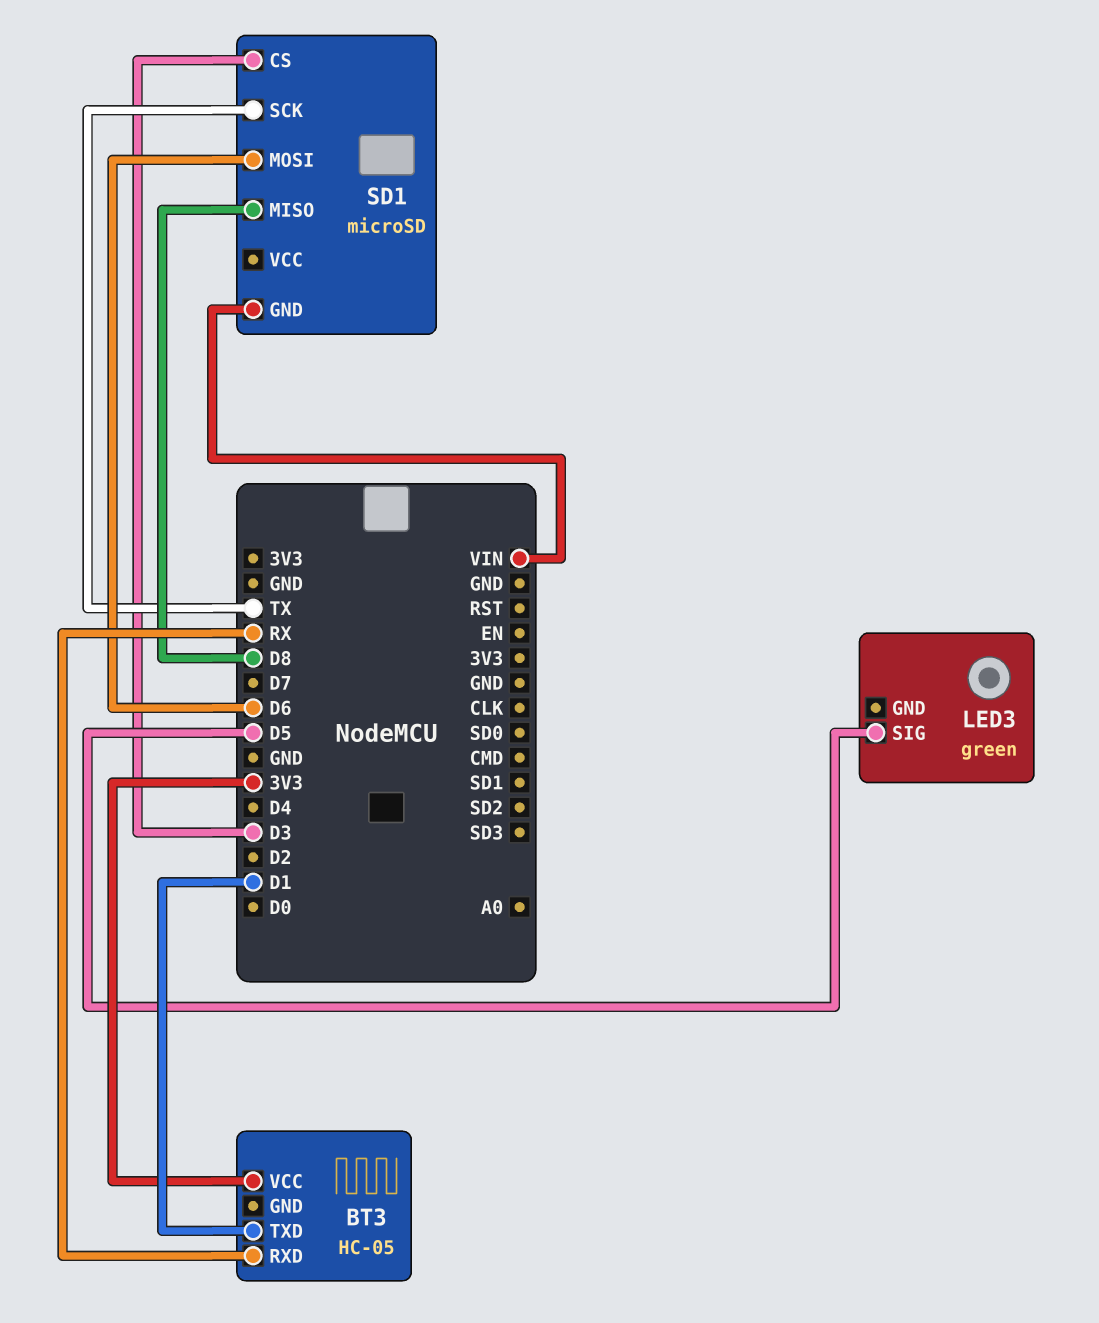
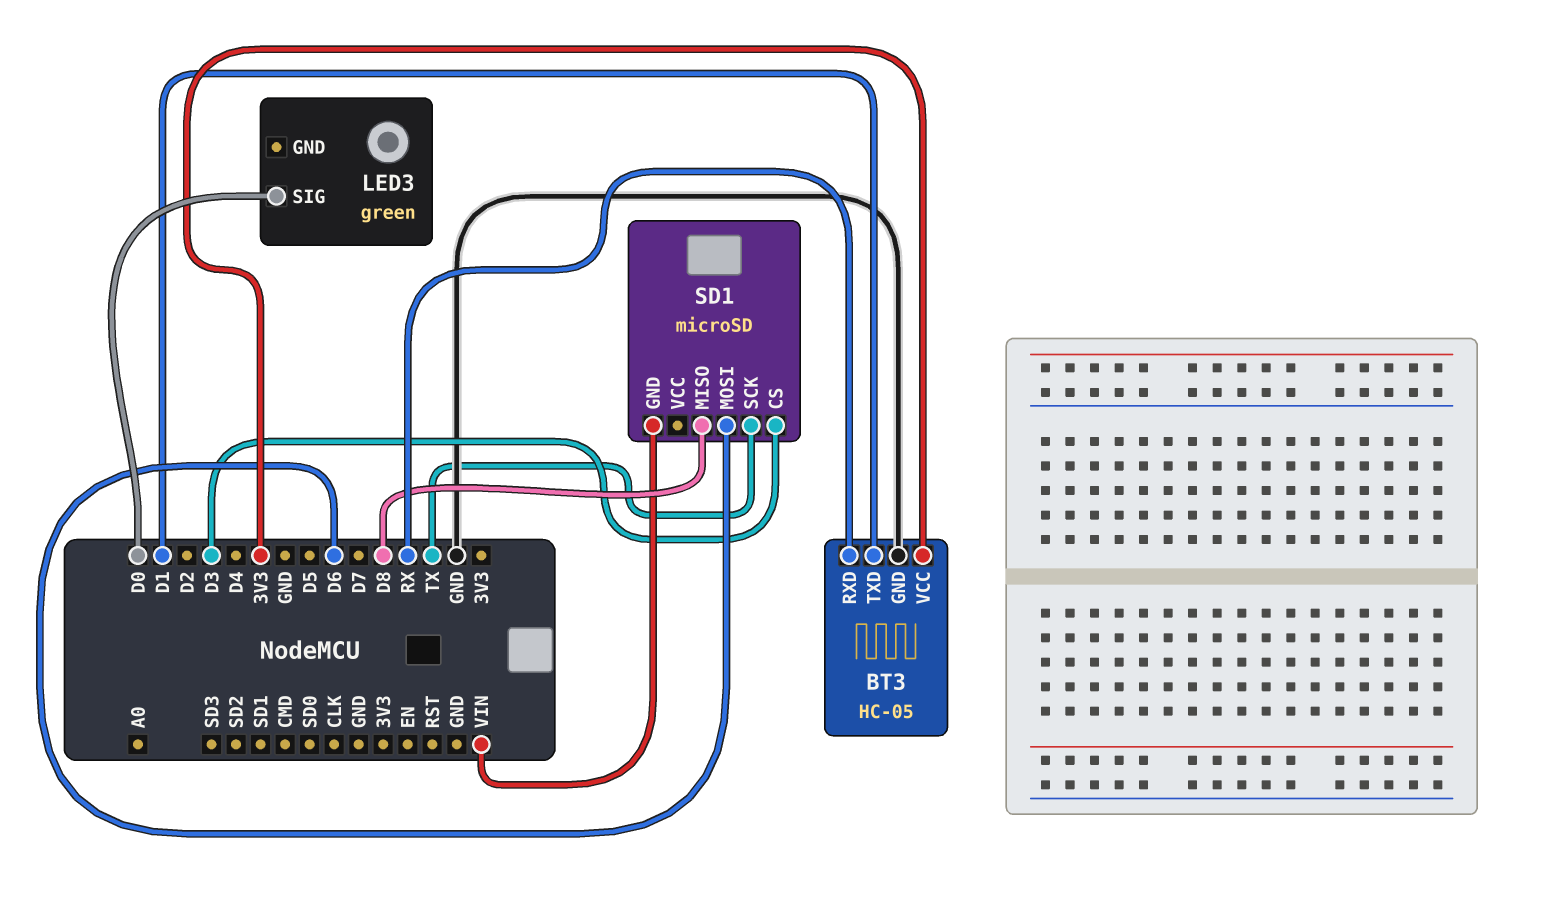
BT3 pin GND: none -> GND
LED3 pin SIG: D5 -> D0

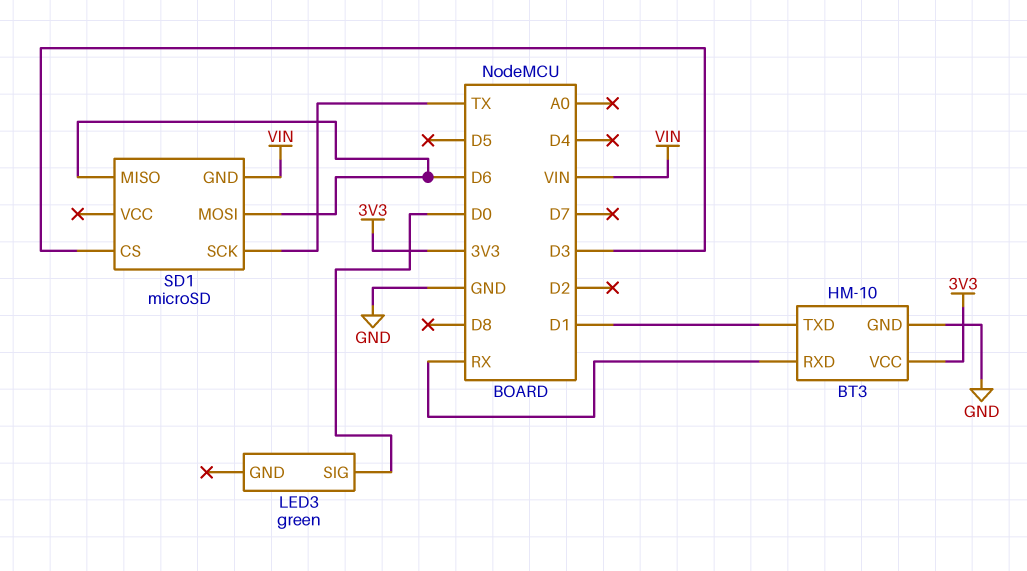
BT3: HC-05 -> HM-10
SD1 pin MISO: D8 -> D6

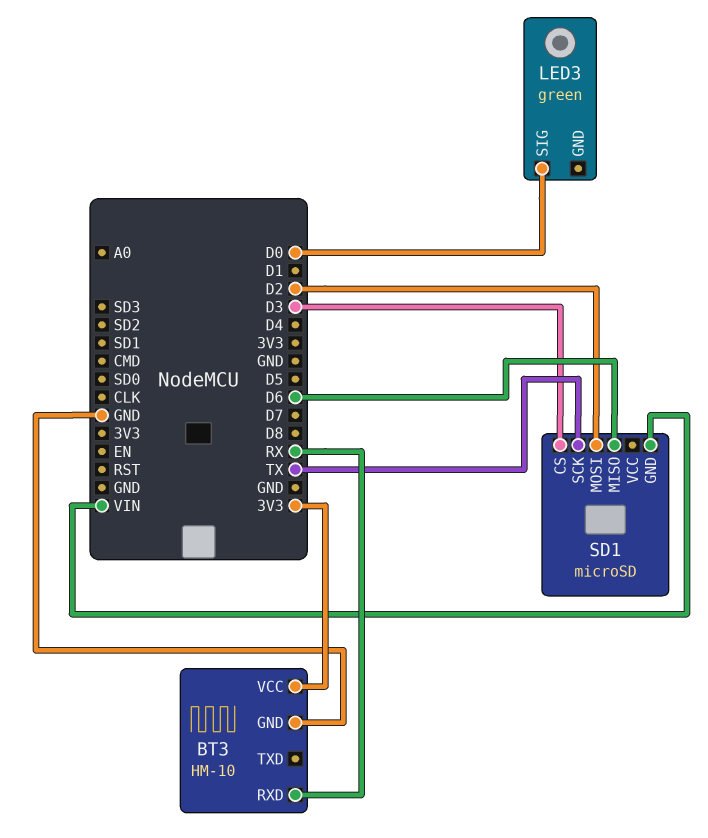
BT3 pin TXD: D1 -> none
SD1 pin MOSI: D6 -> D2

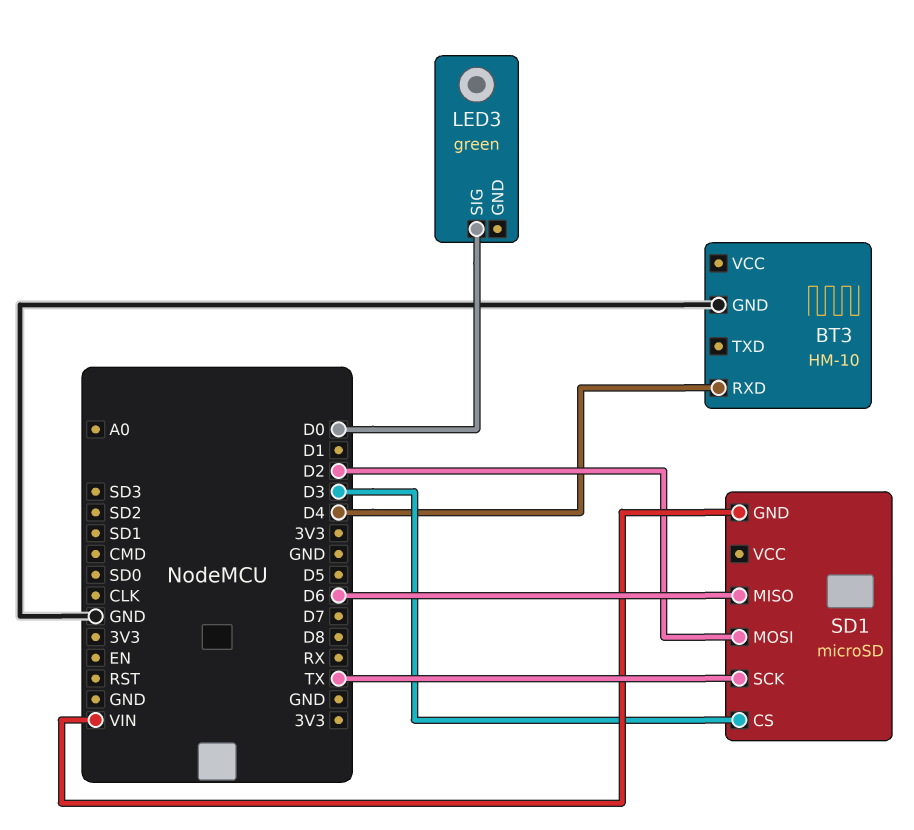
BT3 pin RXD: RX -> D4
BT3 pin VCC: 3V3 -> none

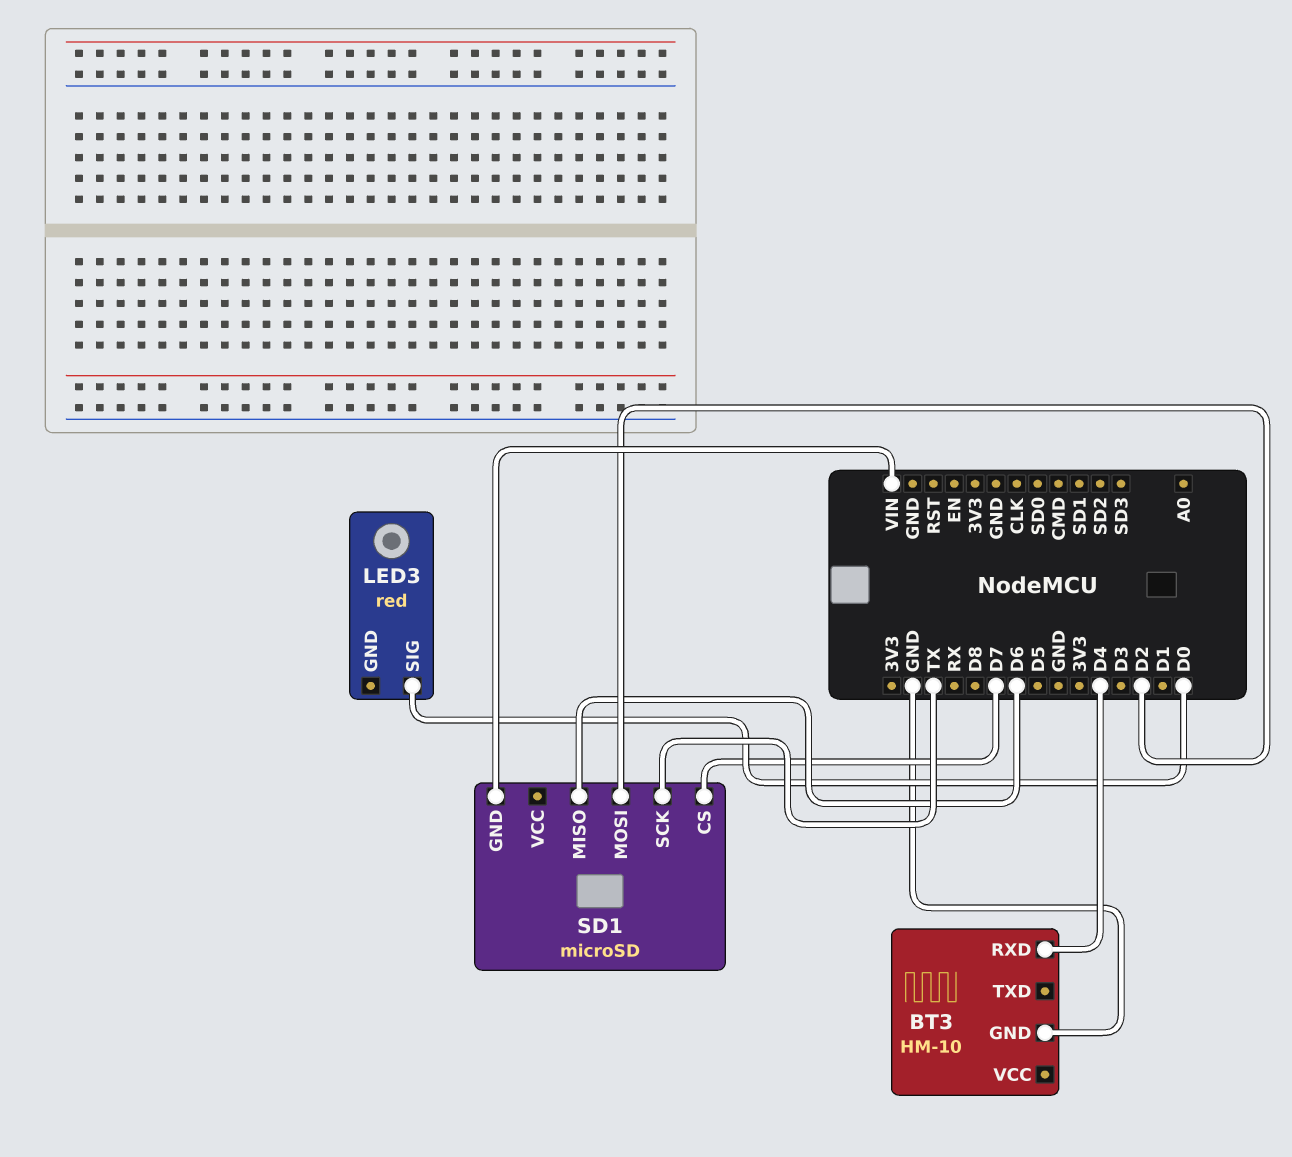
LED3: green -> red
SD1 pin CS: D3 -> D7

